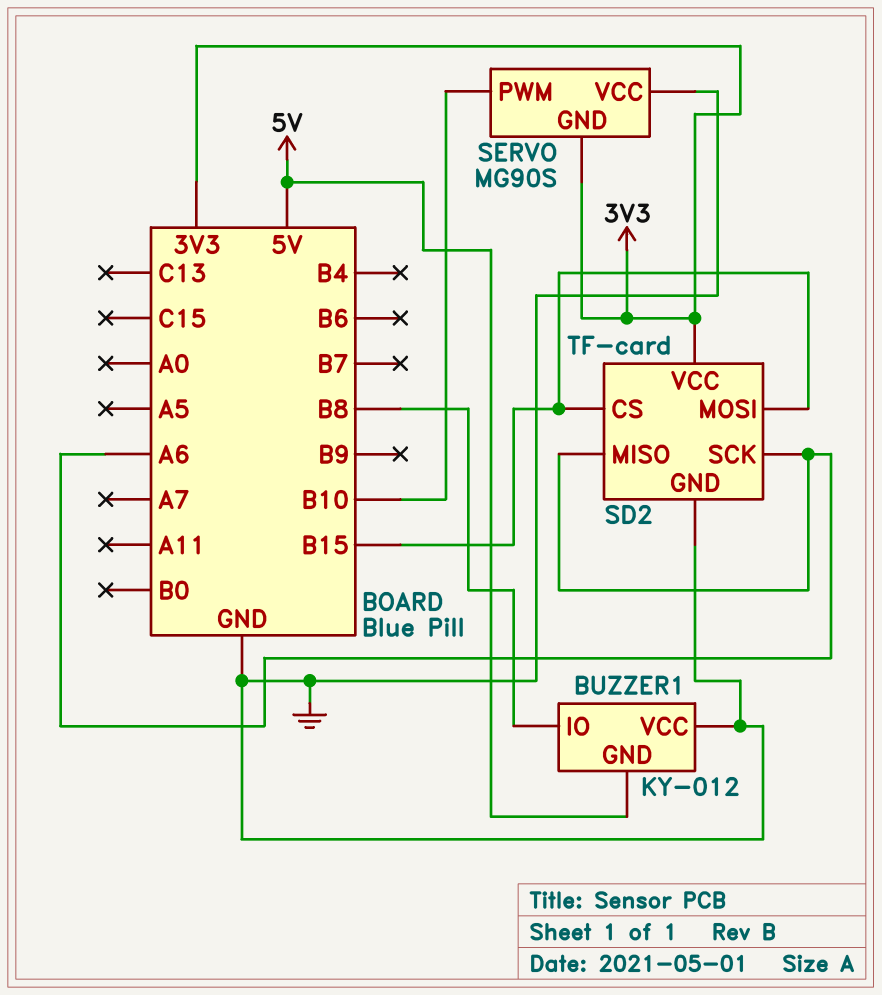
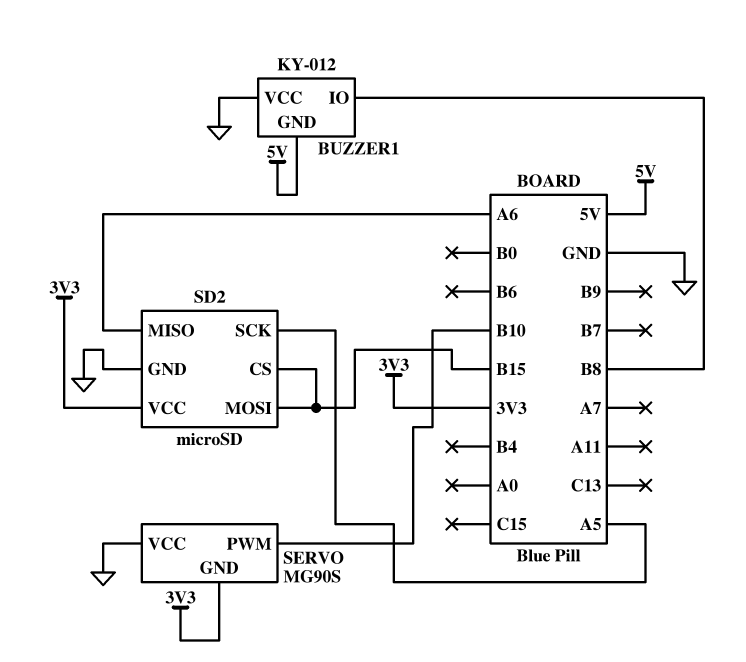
SD2: TF-card -> microSD
SD2 pin SCK: A6 -> A5

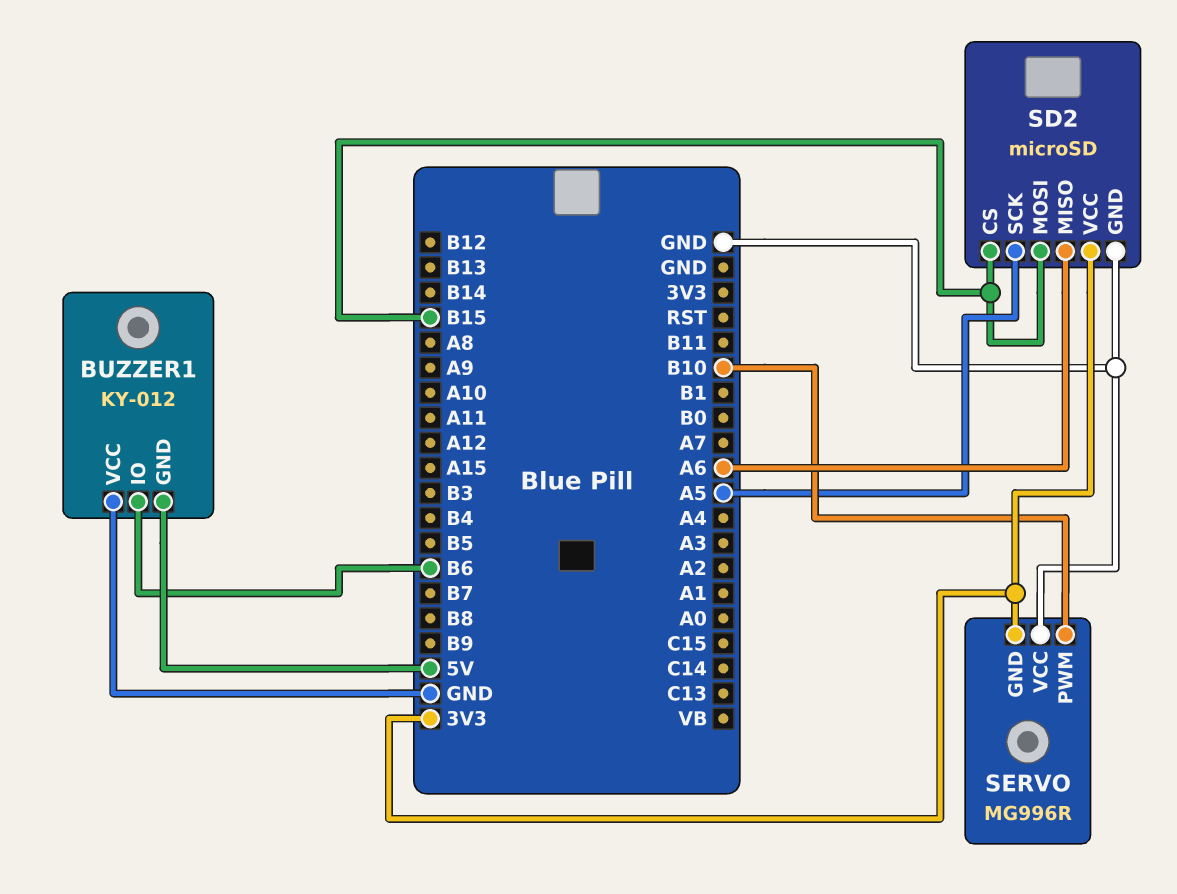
BUZZER1 pin IO: B8 -> B6
SERVO: MG90S -> MG996R

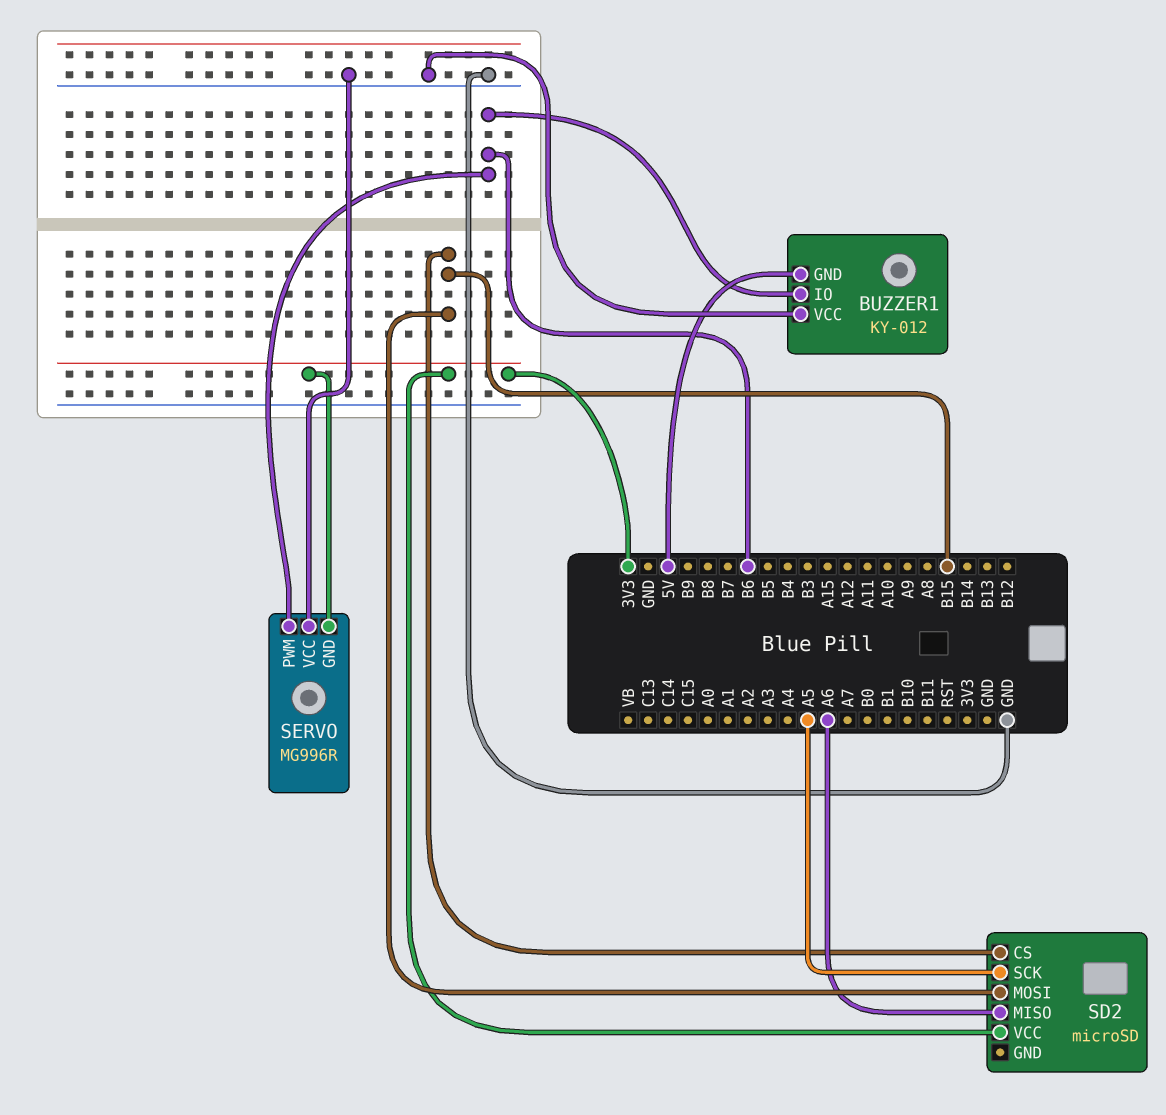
SD2 pin GND: GND -> none
SERVO pin PWM: B10 -> B6

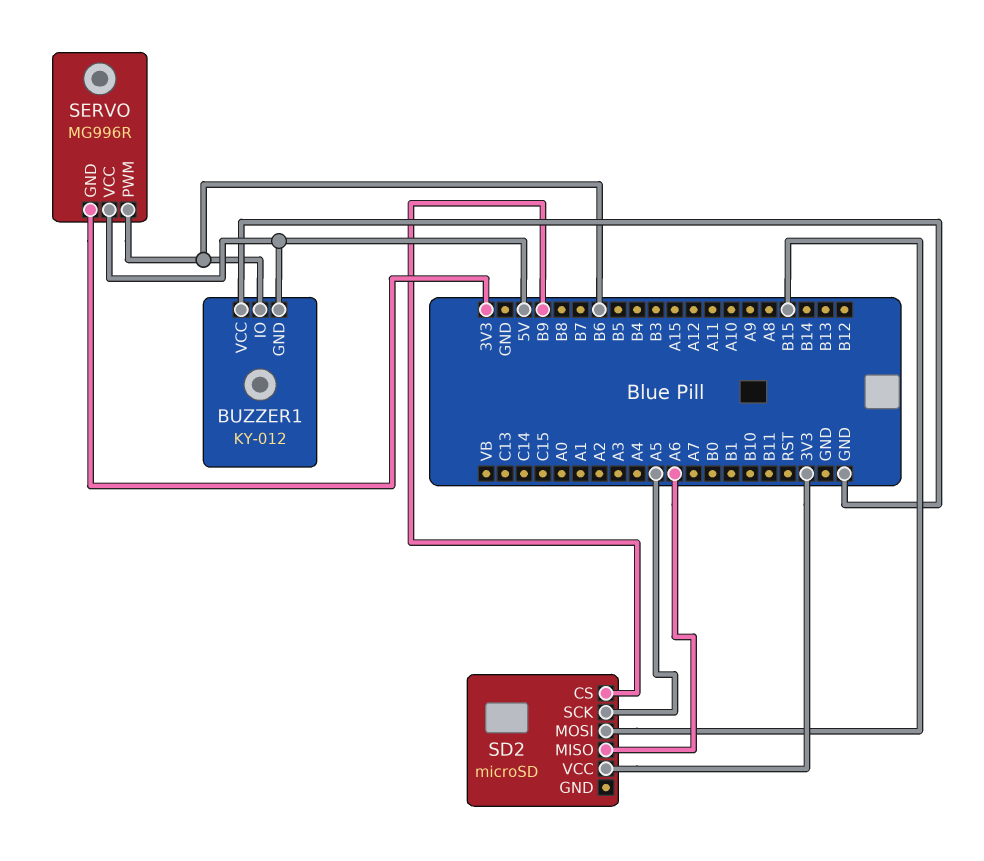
SD2 pin CS: B15 -> B9
SERVO pin VCC: GND -> 5V

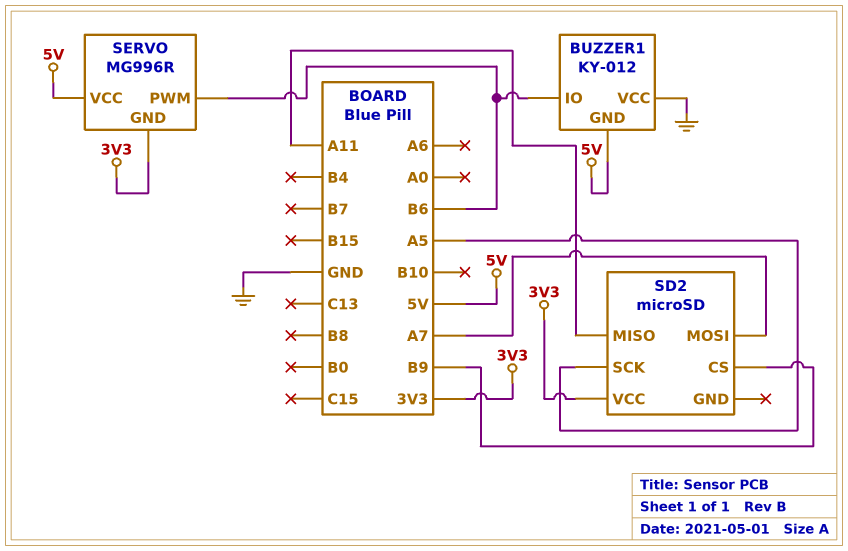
SD2 pin MISO: A6 -> A11
SD2 pin MOSI: B15 -> A7

